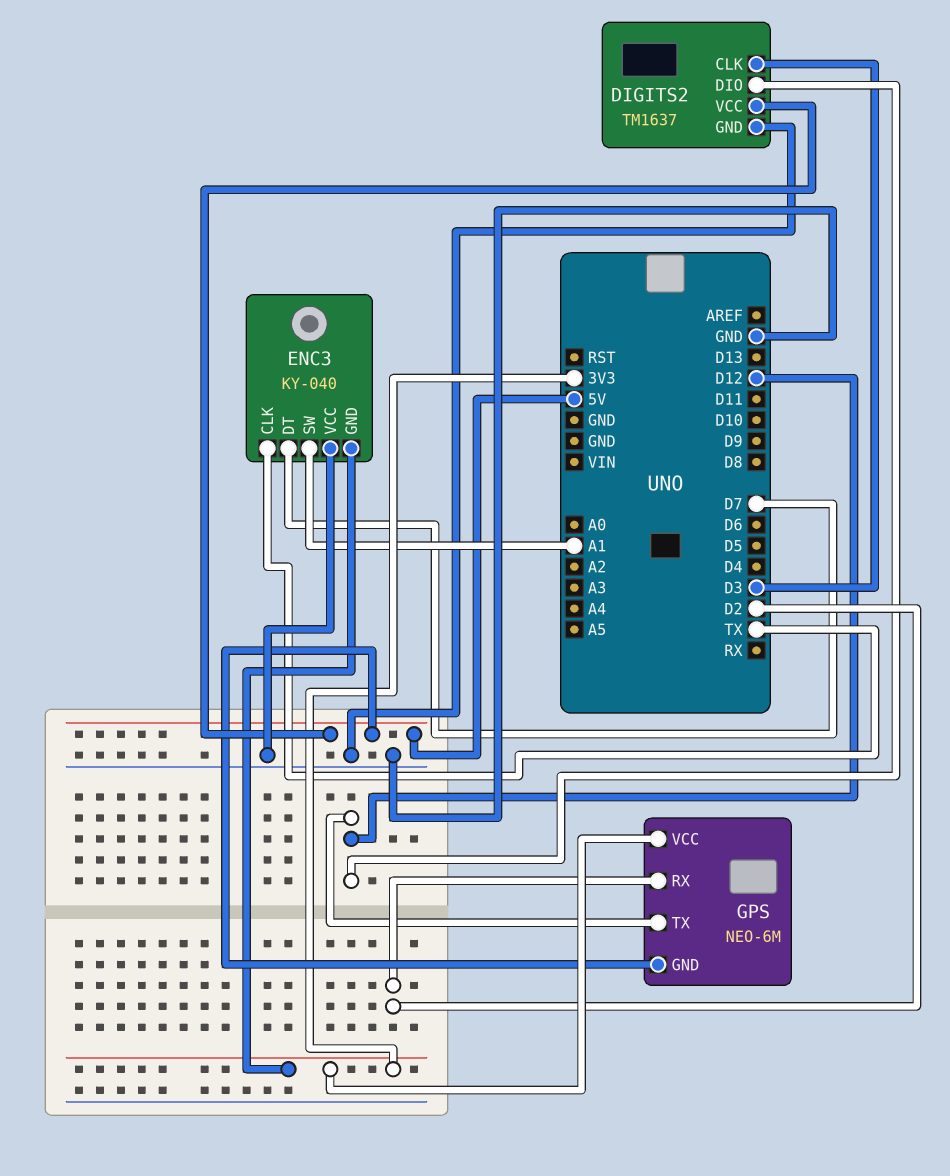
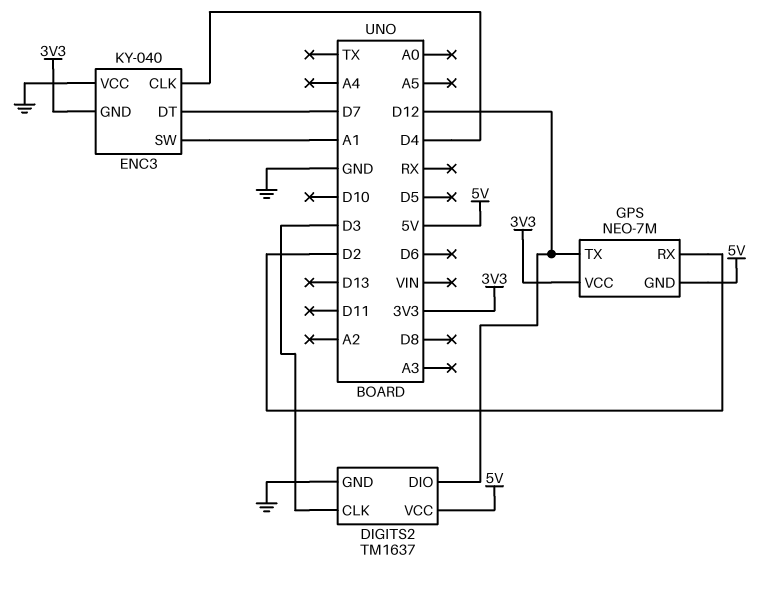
ENC3 pin CLK: TX -> D4
GPS: NEO-6M -> NEO-7M

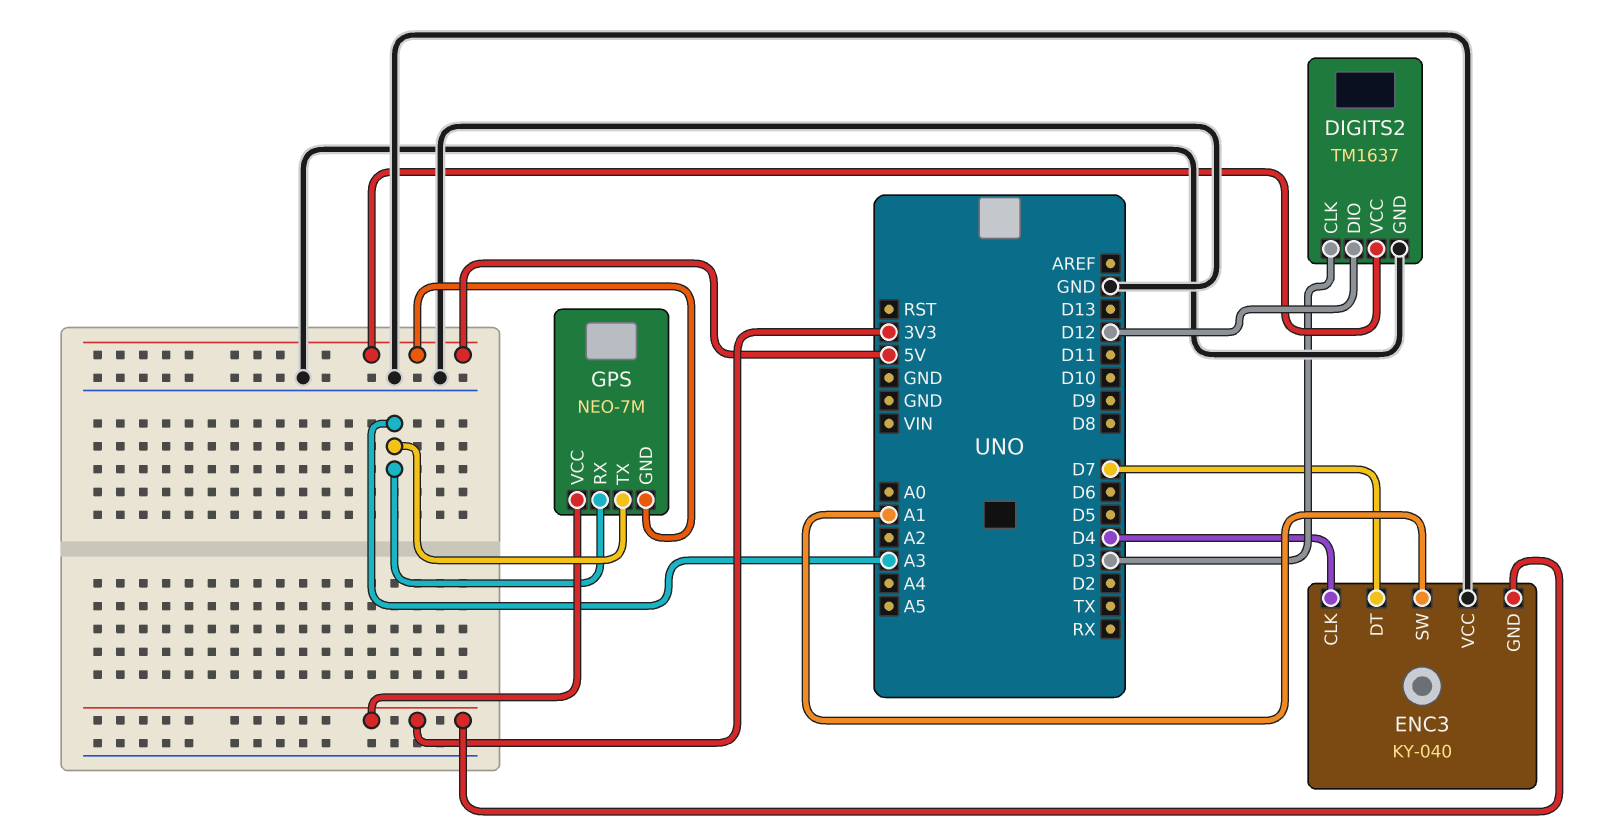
GPS pin RX: D2 -> A3
GPS pin TX: D12 -> A3

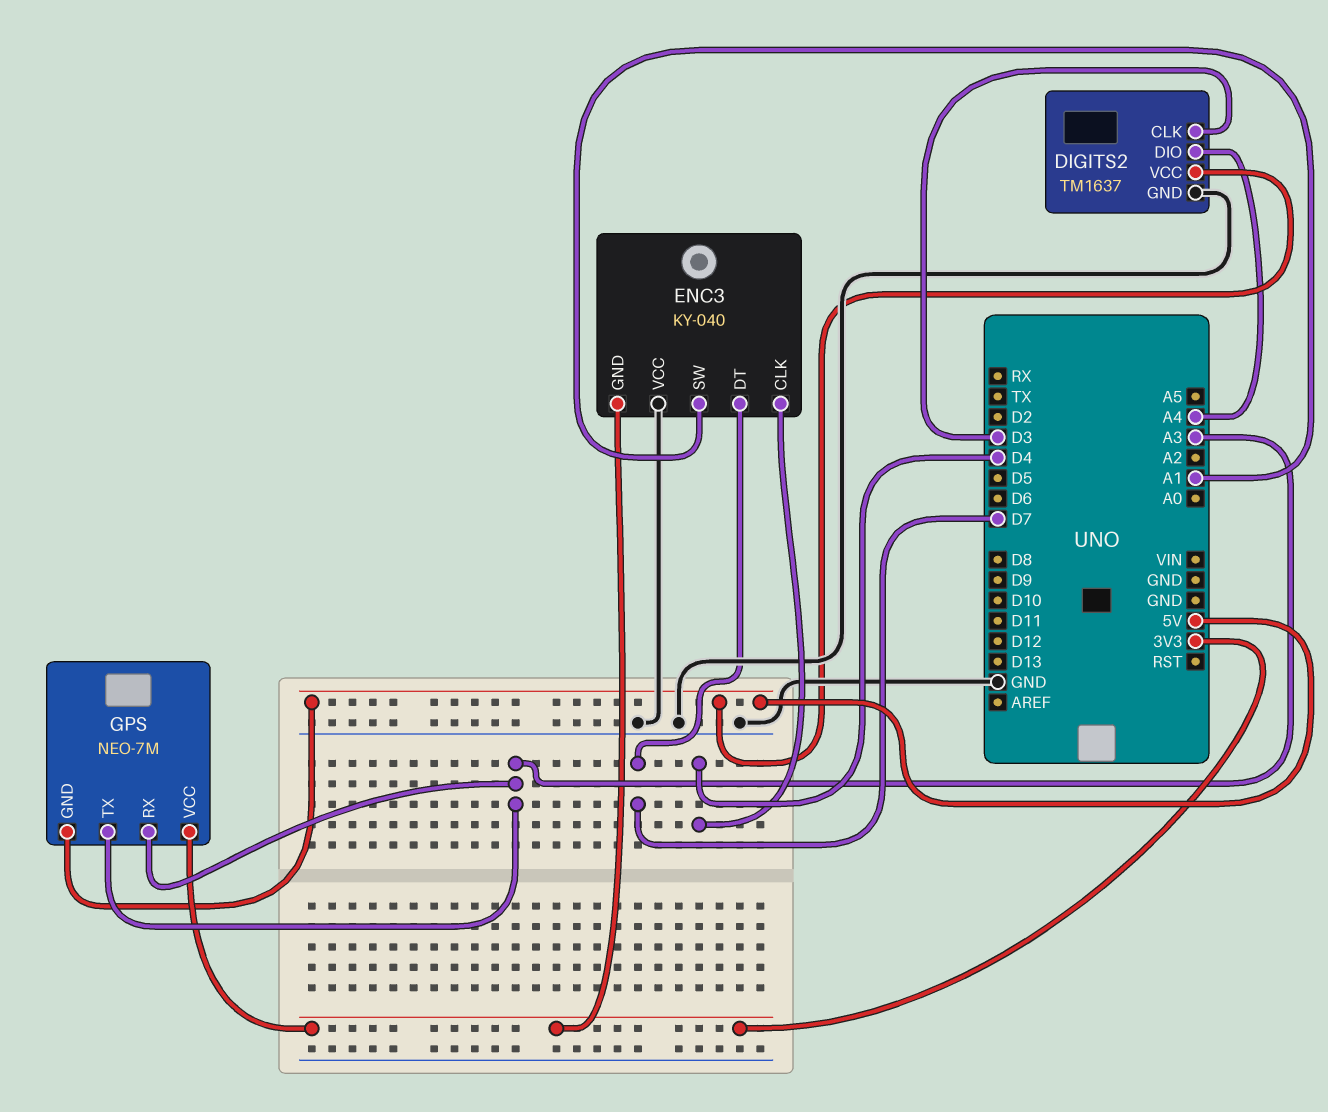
DIGITS2 pin DIO: D12 -> A4

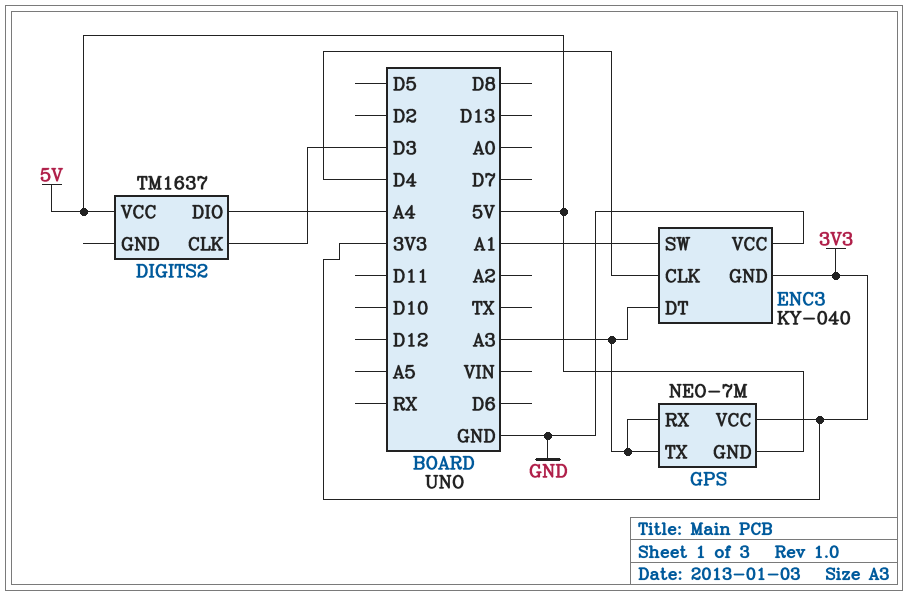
DIGITS2 pin GND: GND -> none
ENC3 pin DT: D7 -> A3

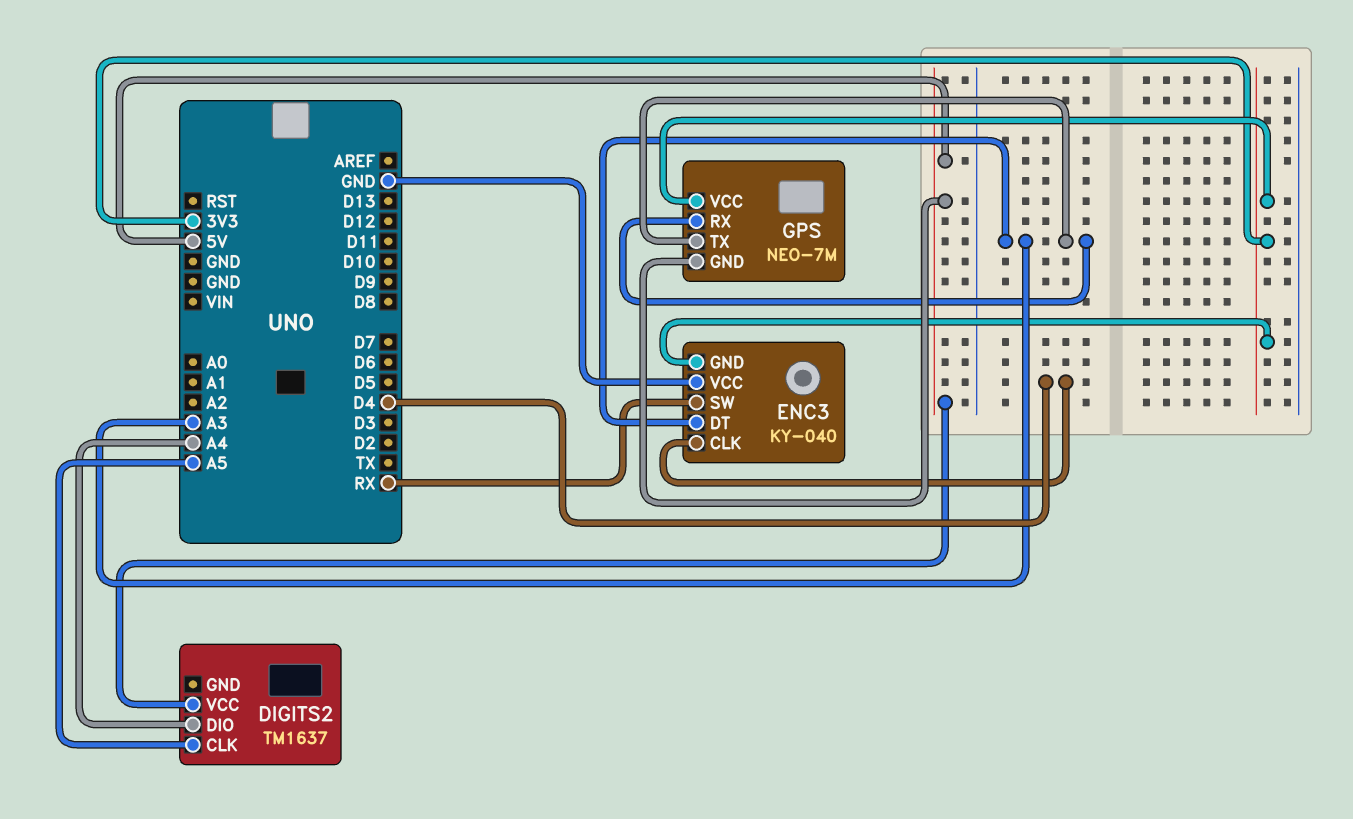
DIGITS2 pin CLK: D3 -> A5
ENC3 pin SW: A1 -> RX

